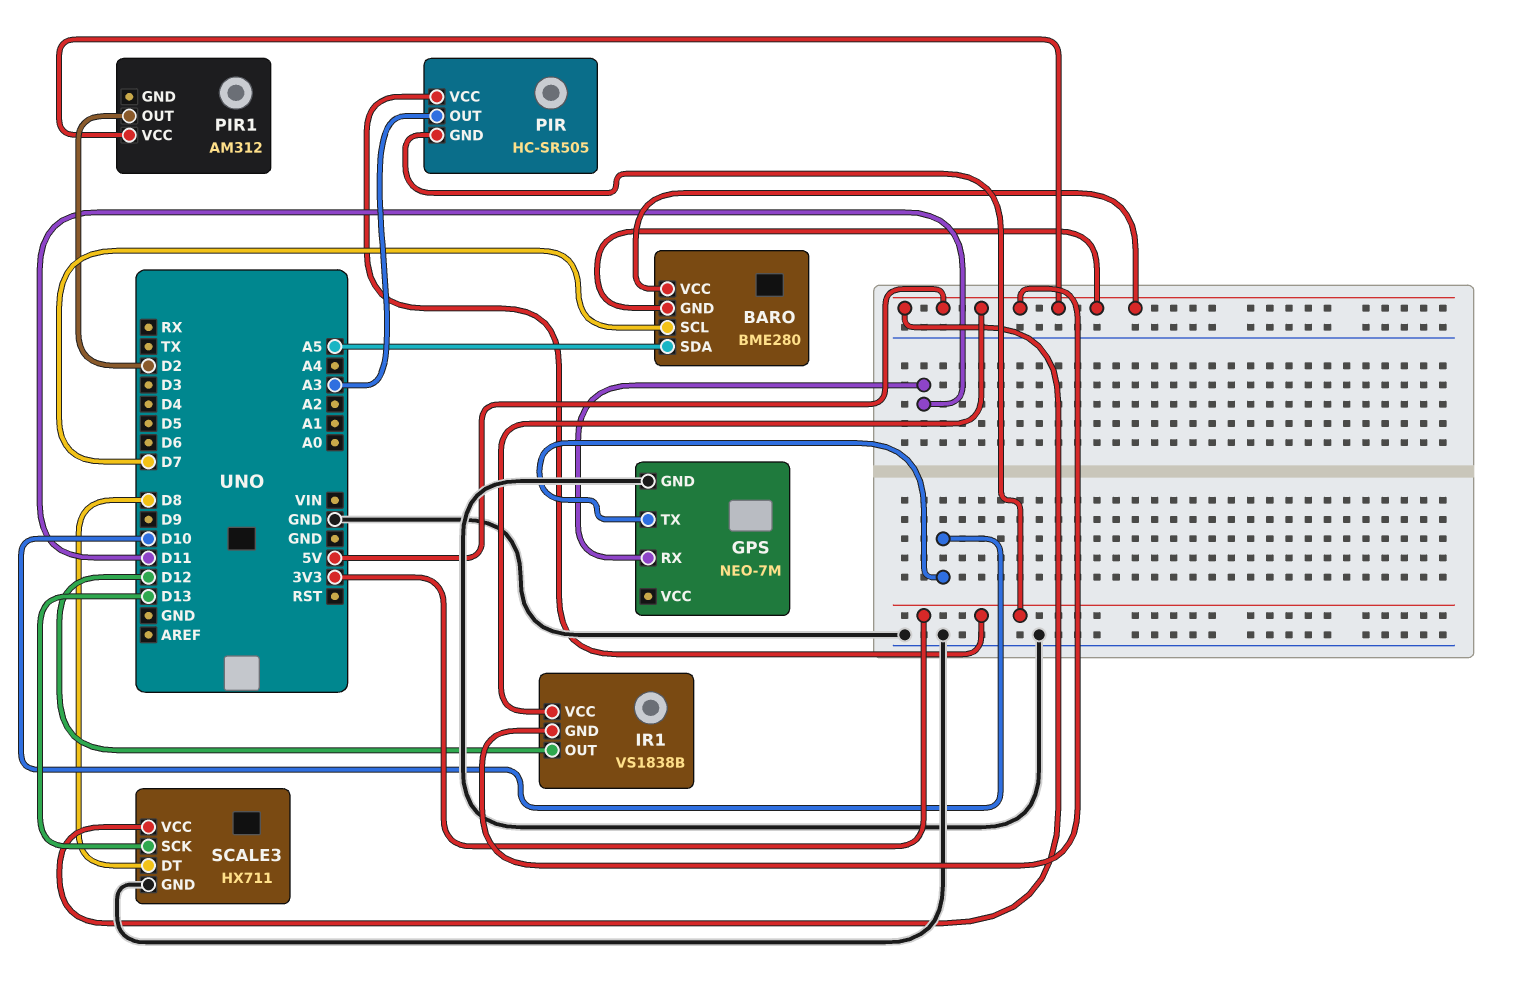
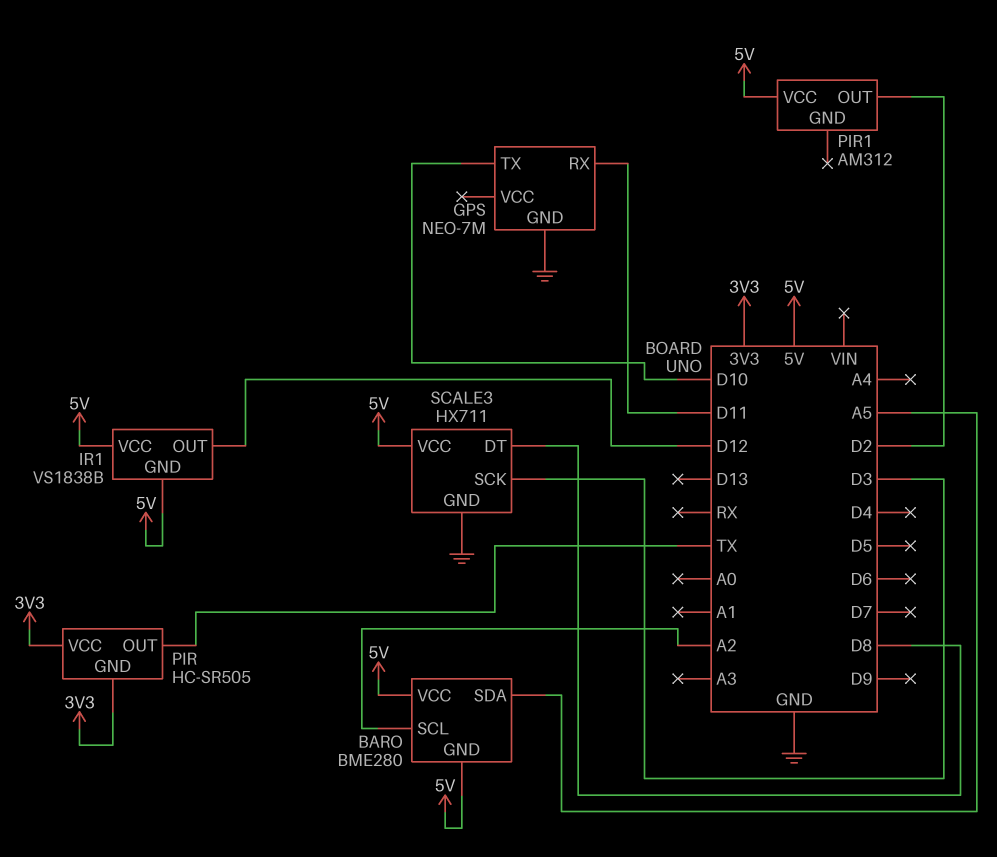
BARO pin SCL: D7 -> A2
PIR pin OUT: A3 -> TX
SCALE3 pin SCK: D13 -> D3

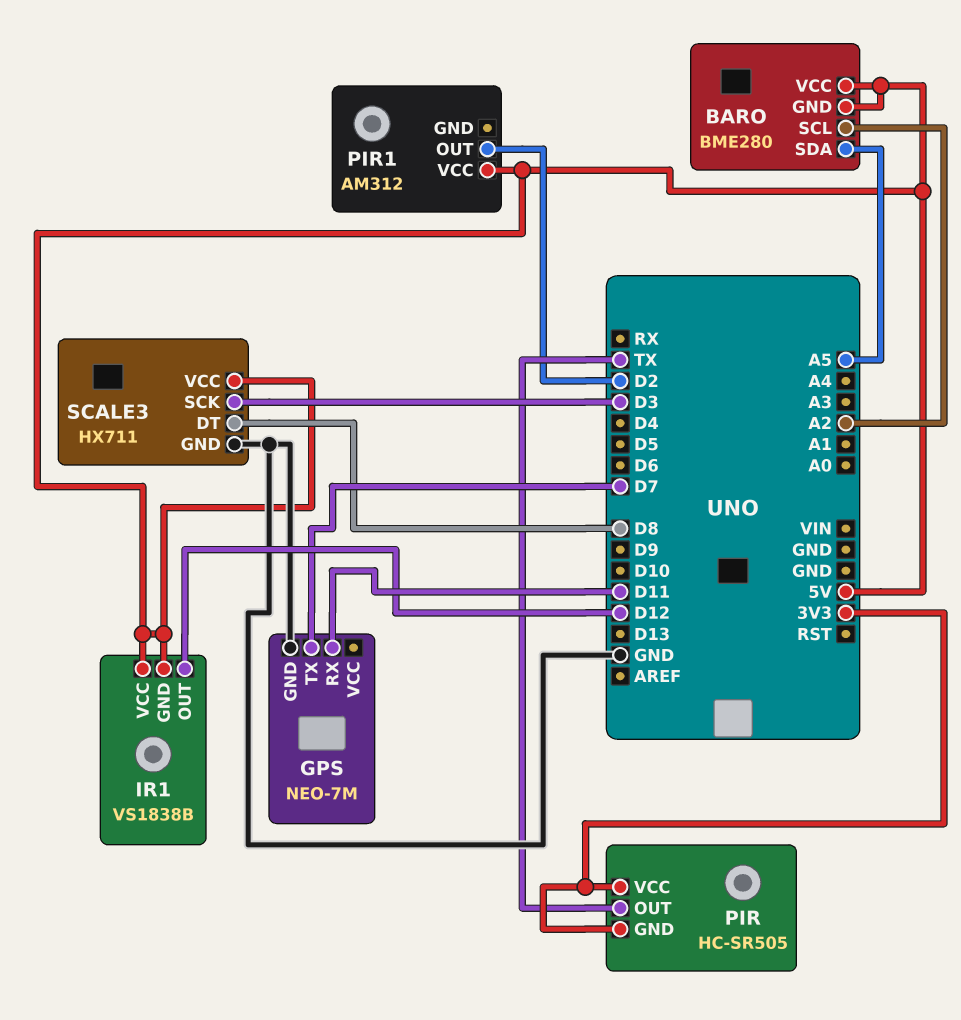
GPS pin TX: D10 -> D7

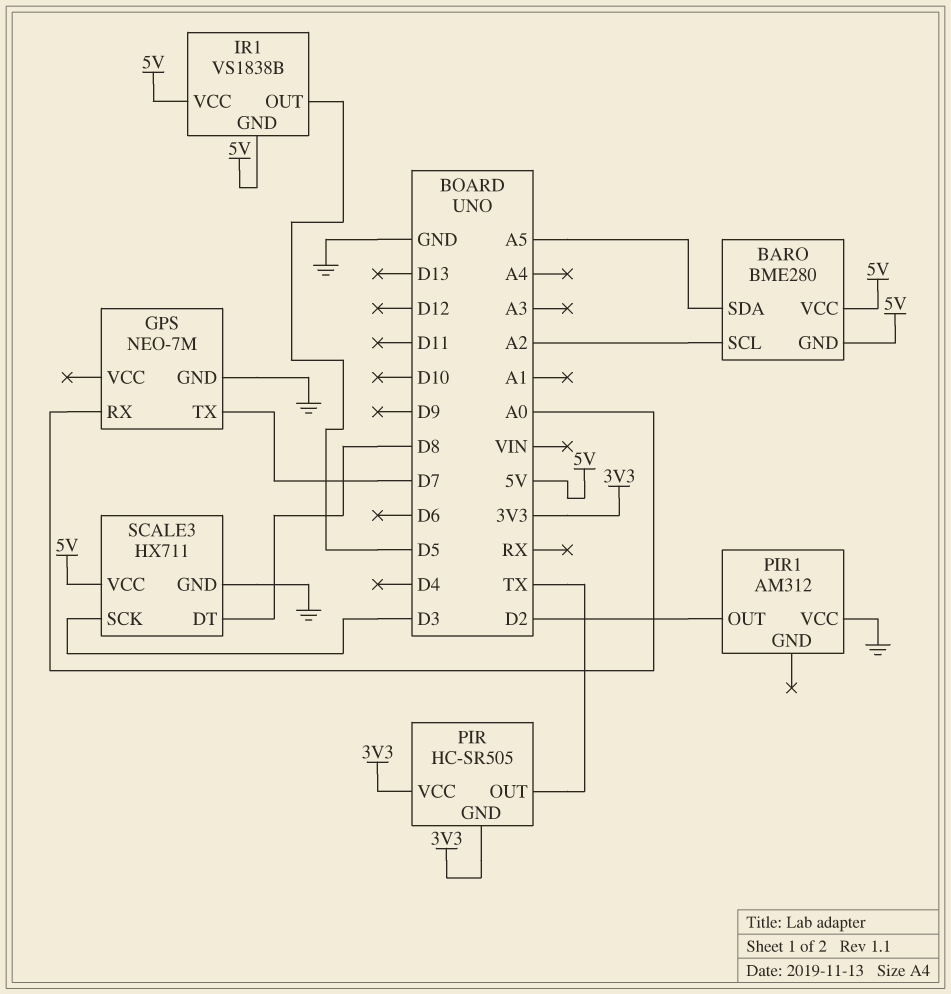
GPS pin RX: D11 -> A0
IR1 pin OUT: D12 -> D5
PIR1 pin VCC: 5V -> GND

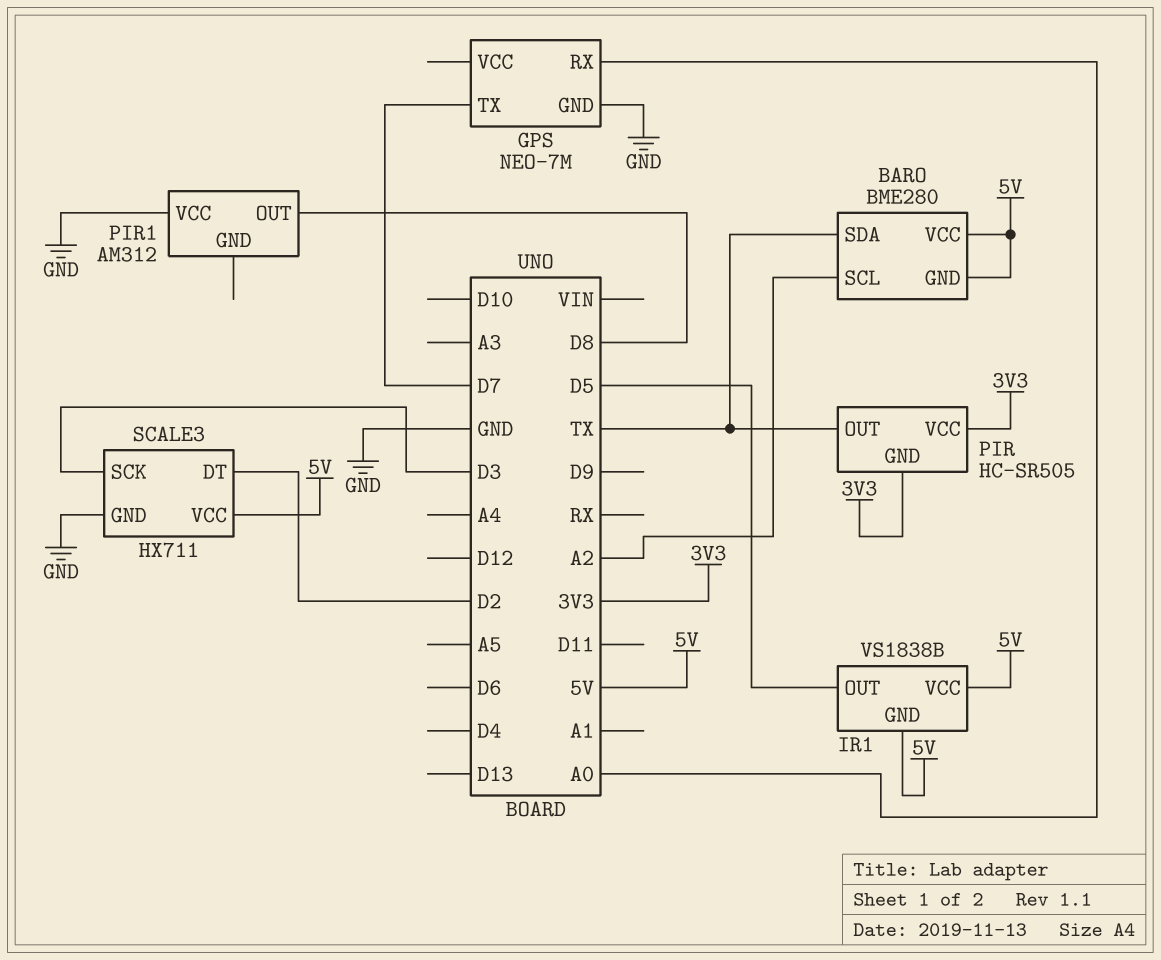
BARO pin SDA: A5 -> TX
PIR1 pin OUT: D2 -> D8
SCALE3 pin DT: D8 -> D2

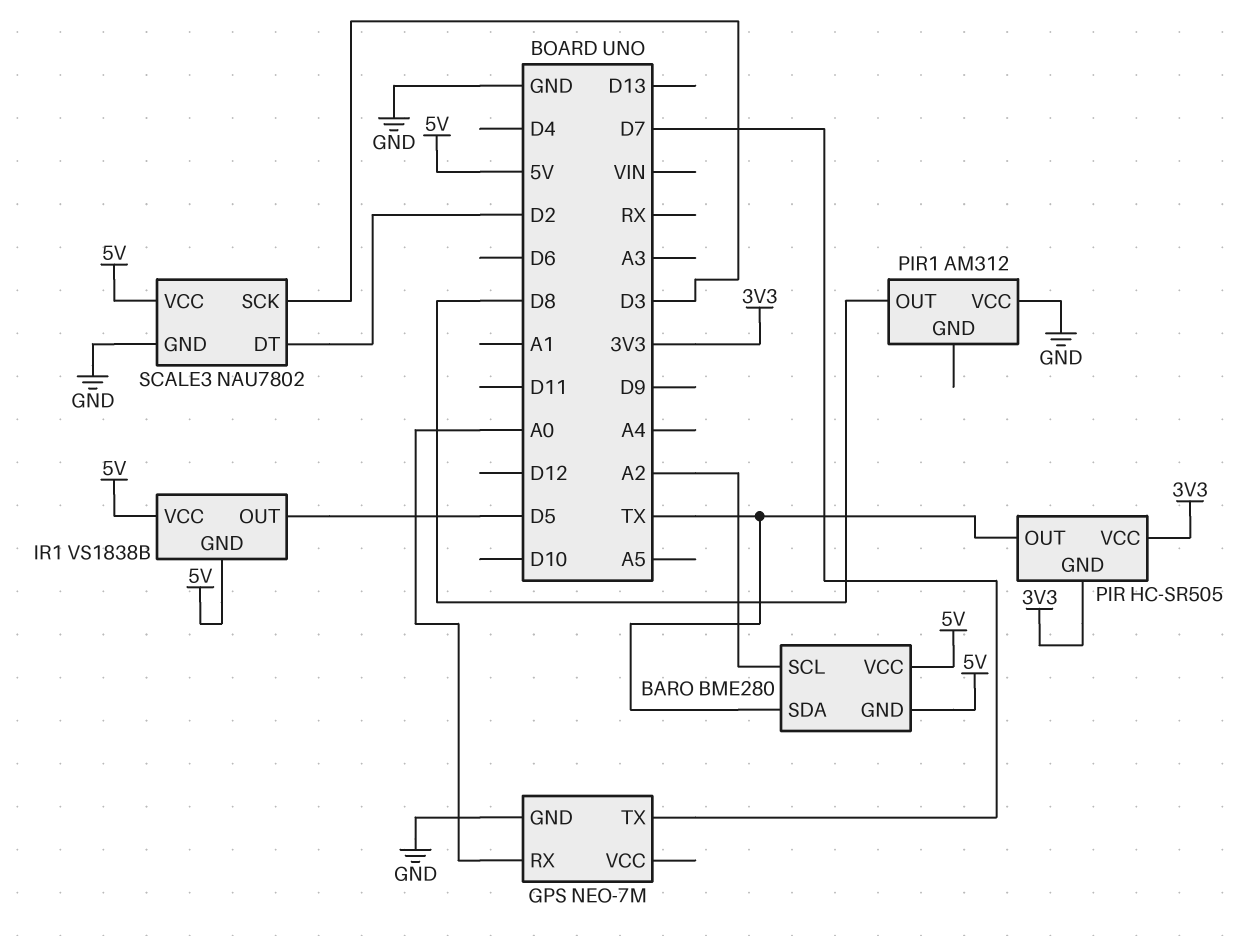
SCALE3: HX711 -> NAU7802

